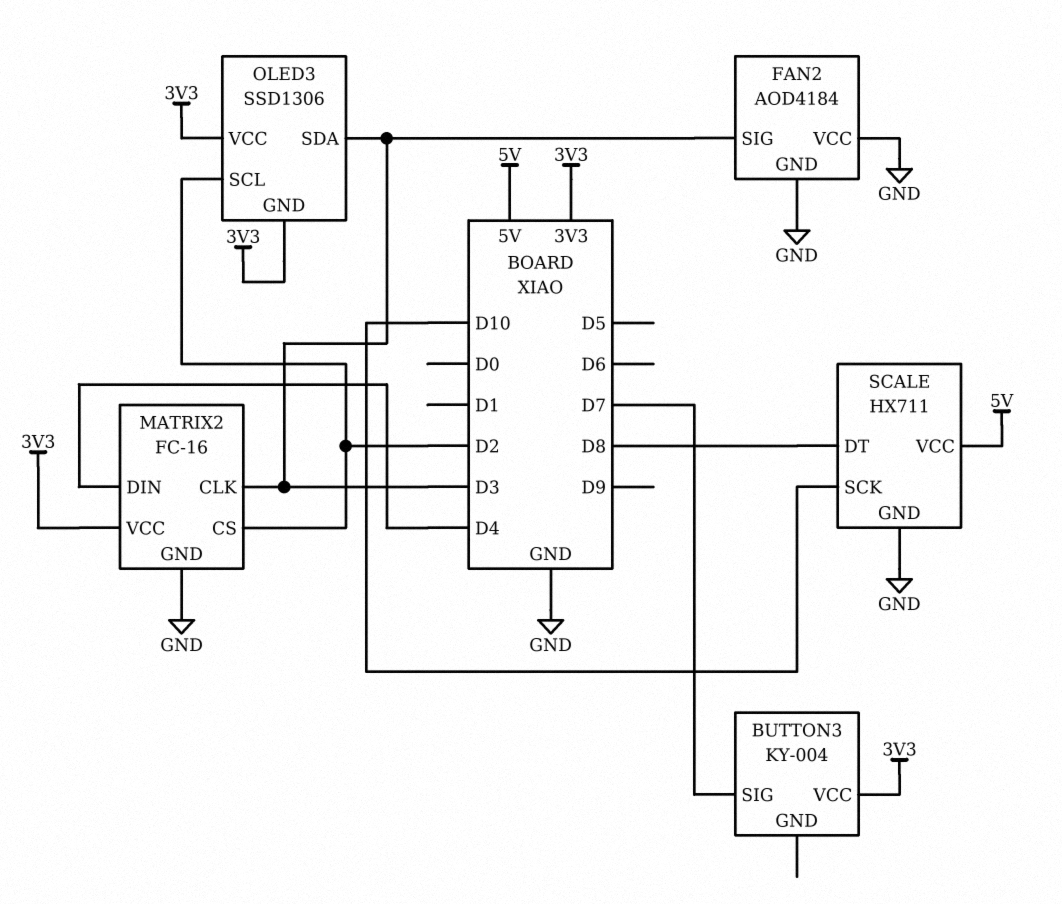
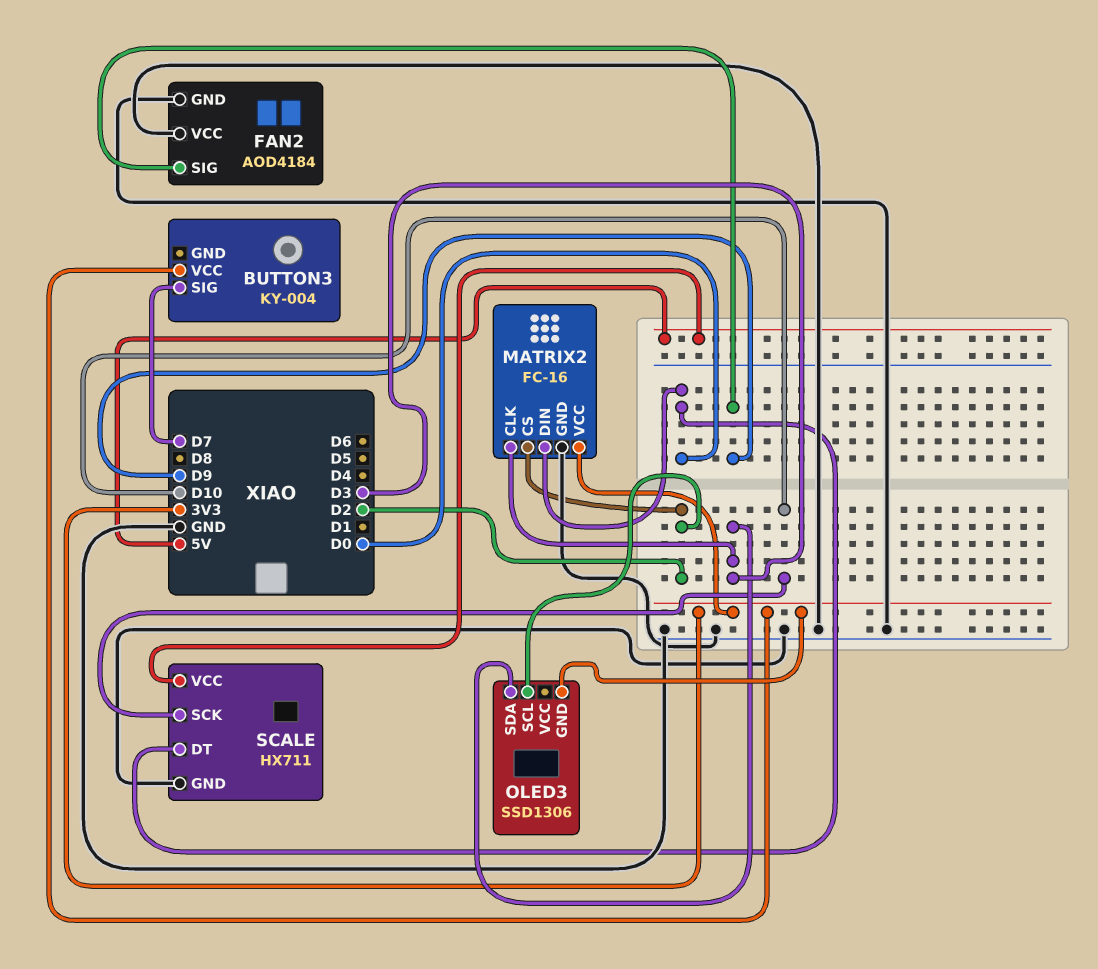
FAN2 pin SIG: D3 -> D9
MATRIX2 pin DIN: D4 -> D0
OLED3 pin VCC: 3V3 -> none
SCALE pin DT: D8 -> D0

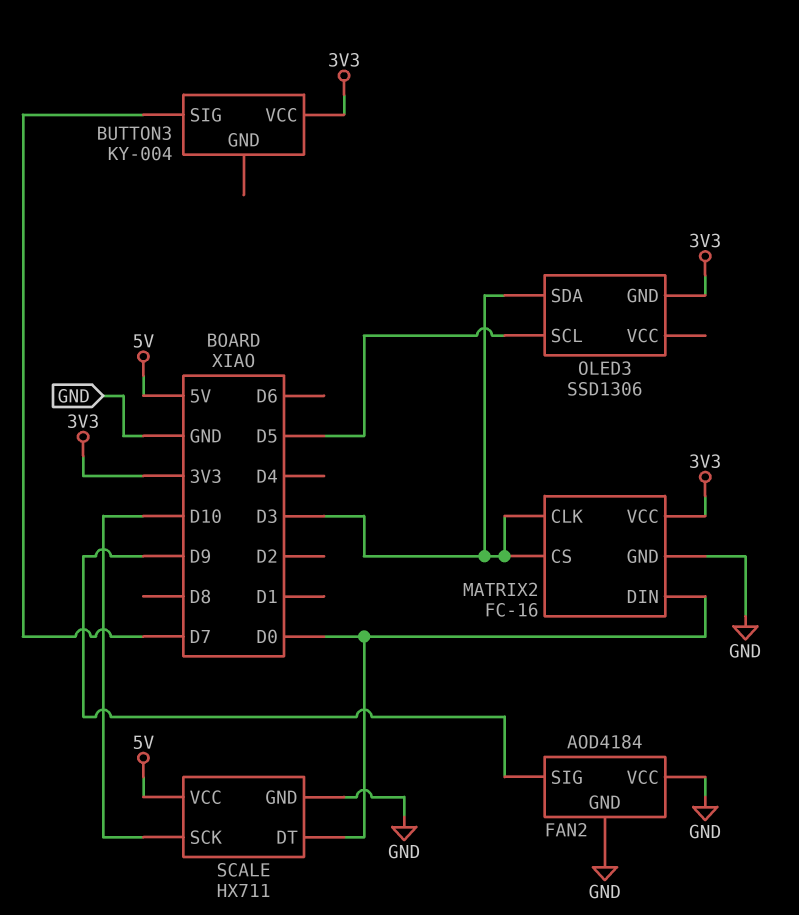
MATRIX2 pin CS: D2 -> D3
OLED3 pin SCL: D2 -> D5

